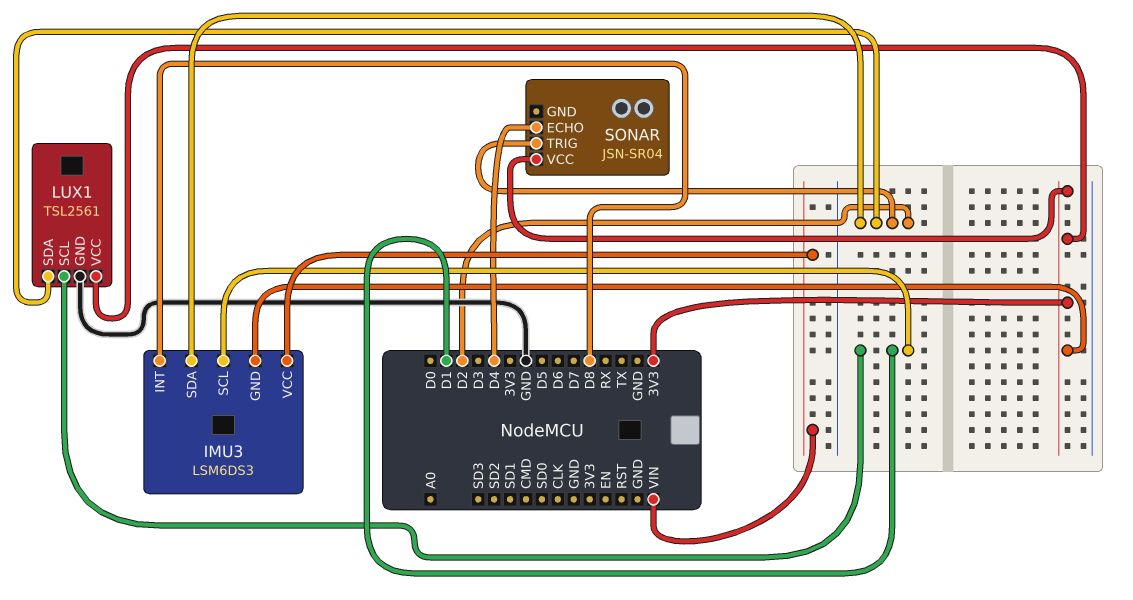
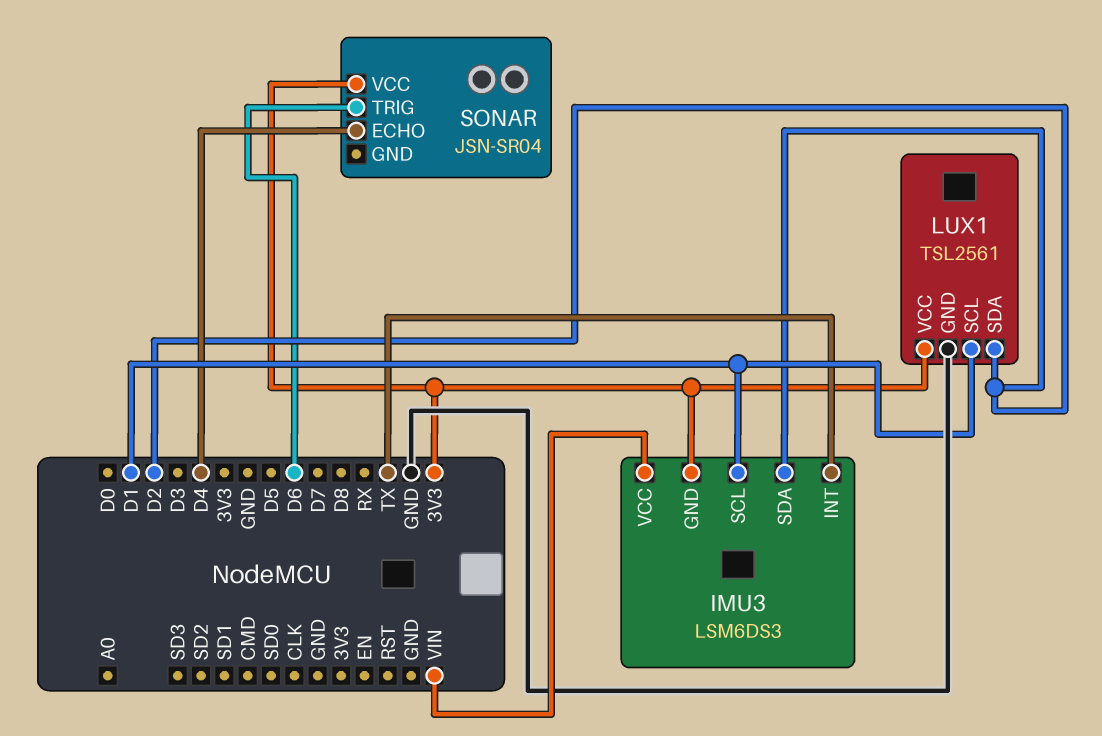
IMU3 pin INT: D8 -> TX
SONAR pin TRIG: D2 -> D6

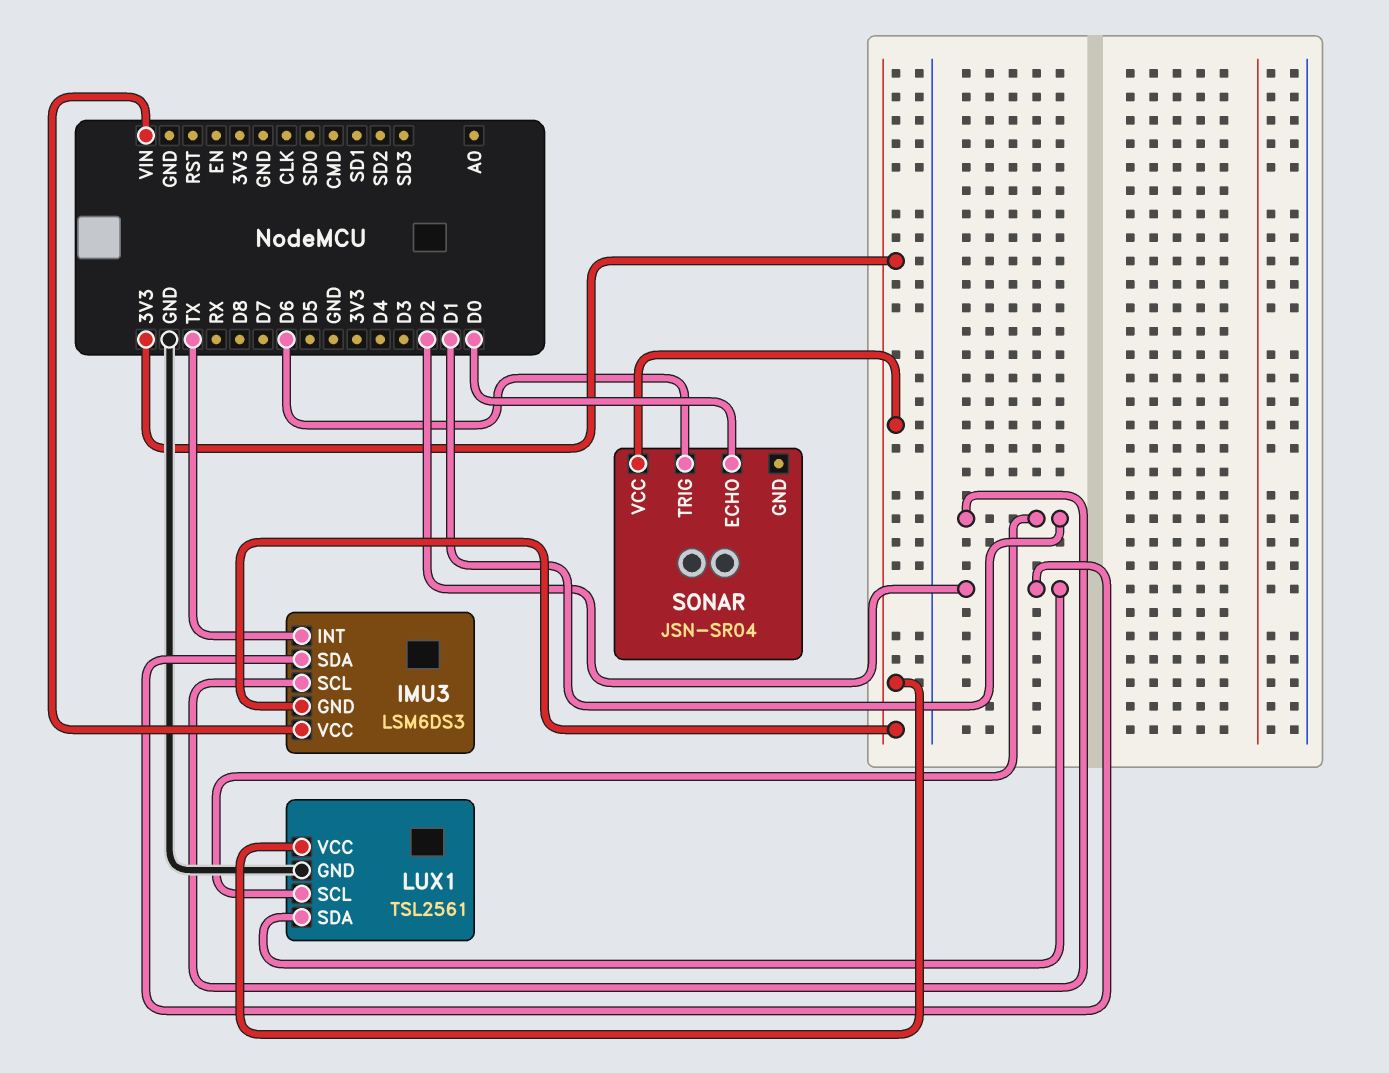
SONAR pin ECHO: D4 -> D0

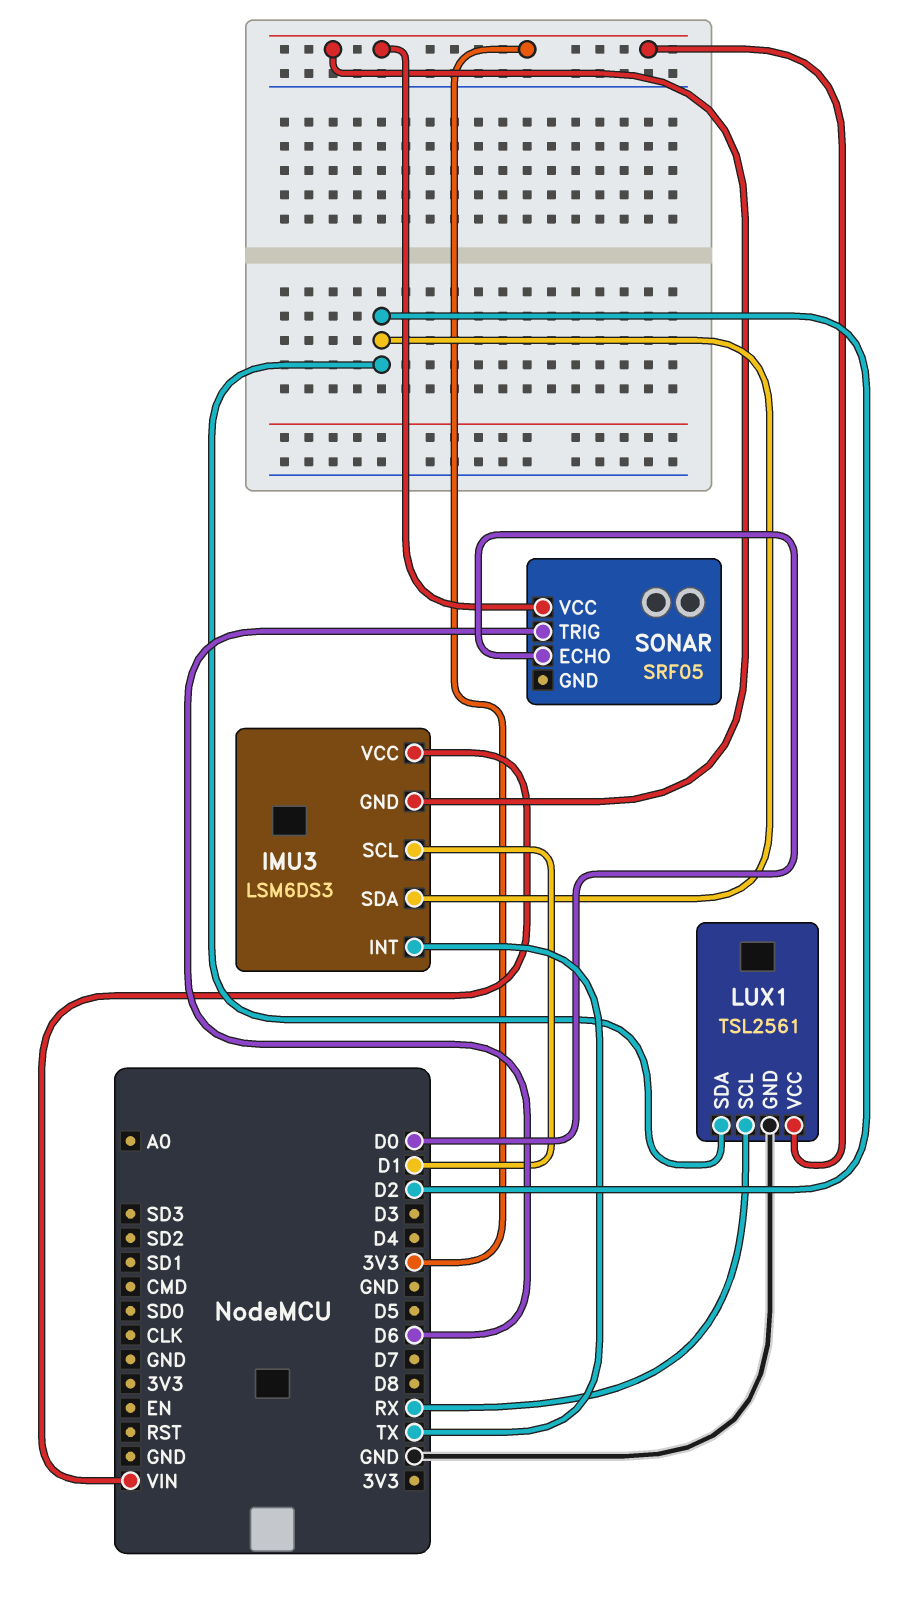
LUX1 pin SCL: D1 -> RX
SONAR: JSN-SR04 -> SRF05

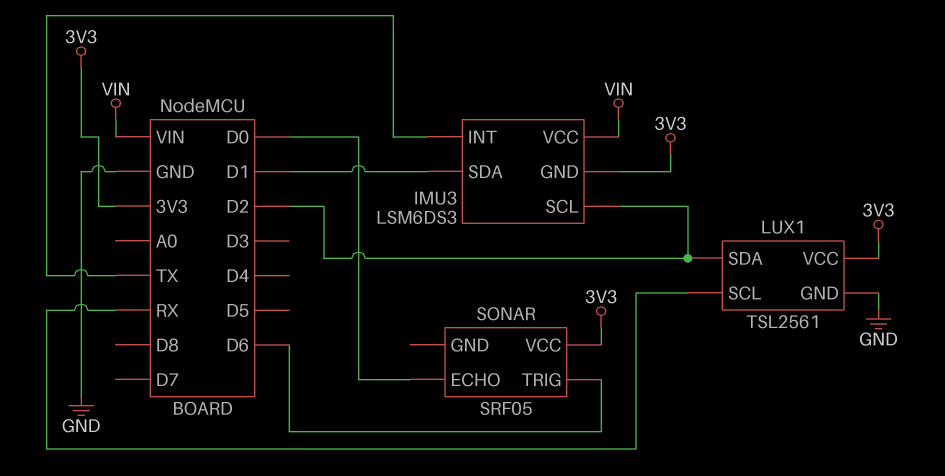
IMU3 pin SCL: D1 -> D2
IMU3 pin SDA: D2 -> D1

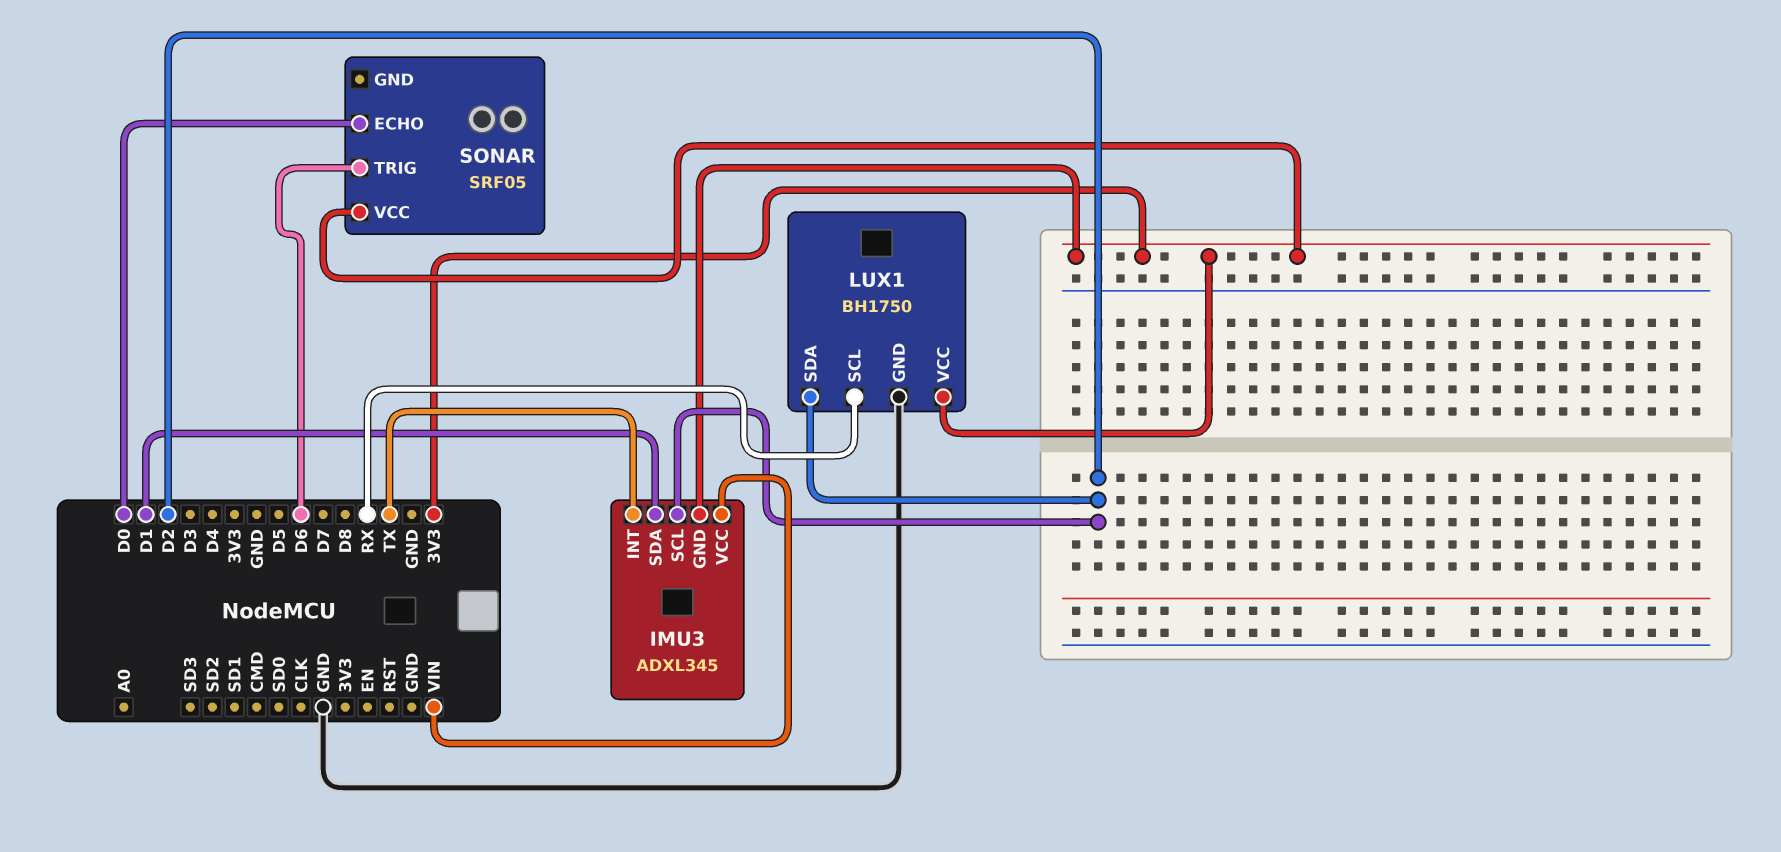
IMU3: LSM6DS3 -> ADXL345
LUX1: TSL2561 -> BH1750

